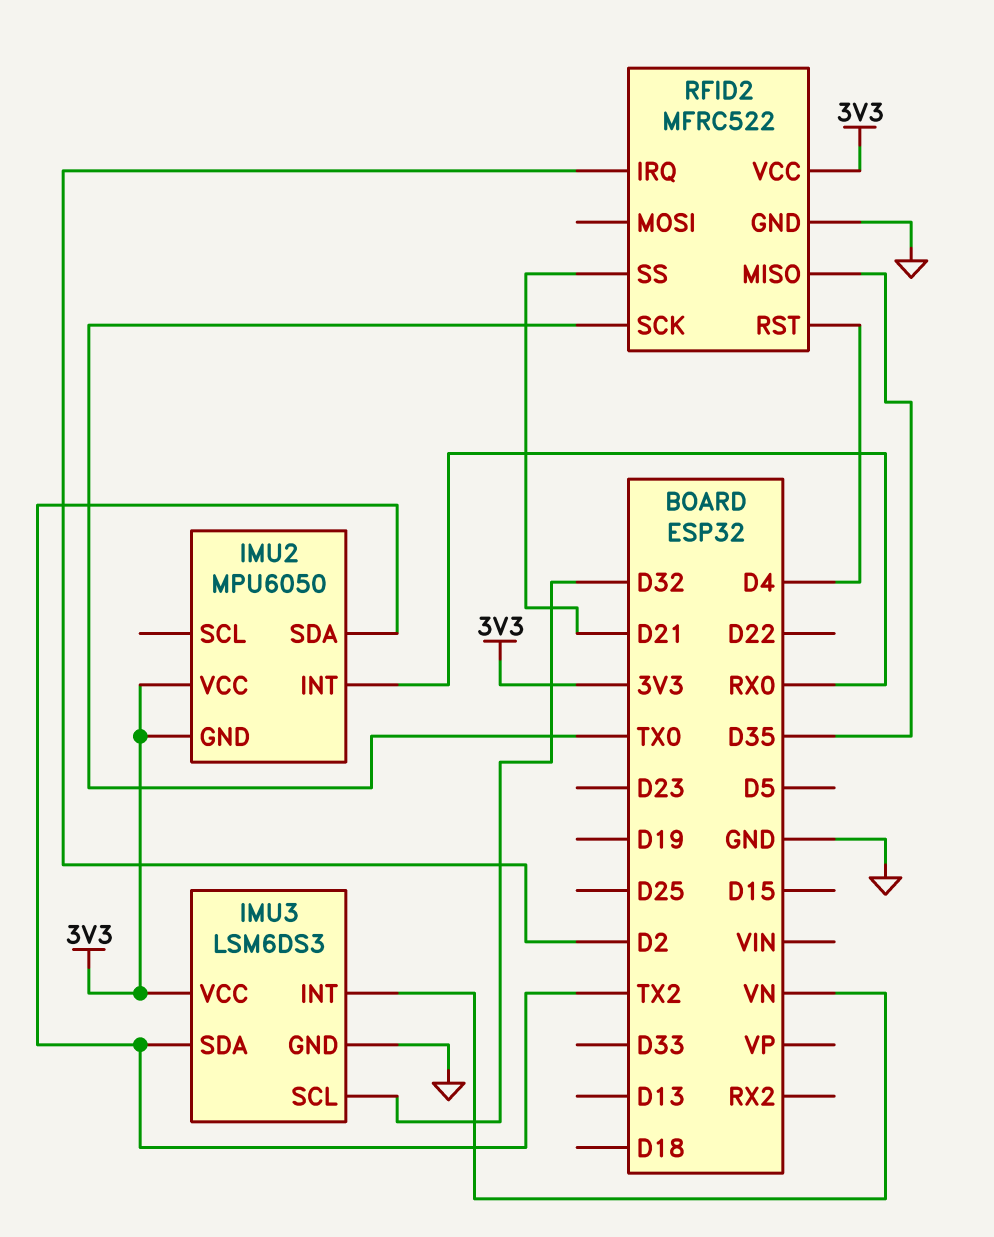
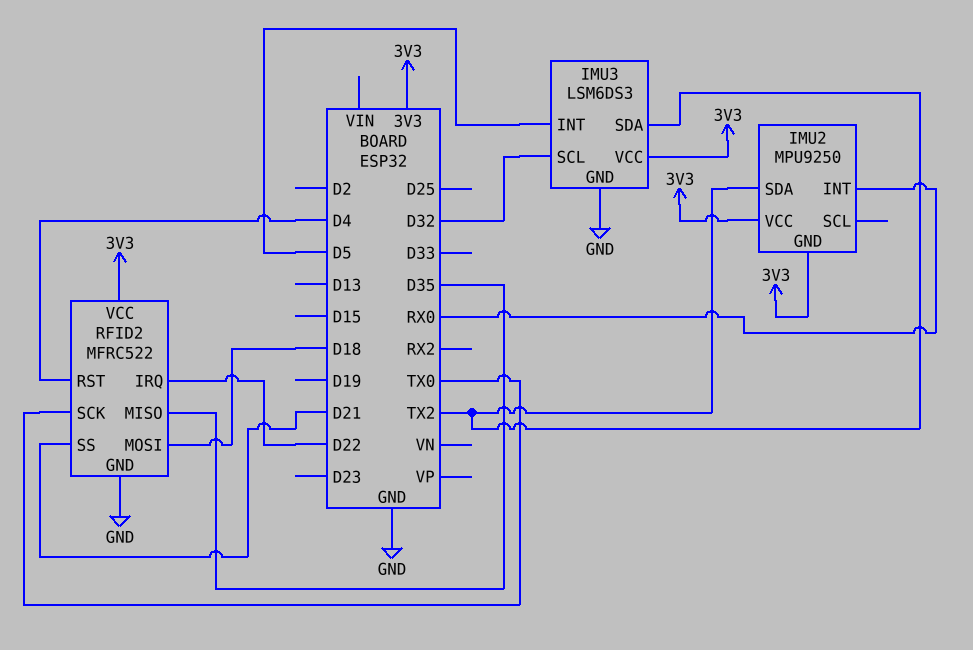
IMU2: MPU6050 -> MPU9250
IMU3 pin INT: VN -> D5
RFID2 pin IRQ: D2 -> D22
RFID2 pin MOSI: none -> D18

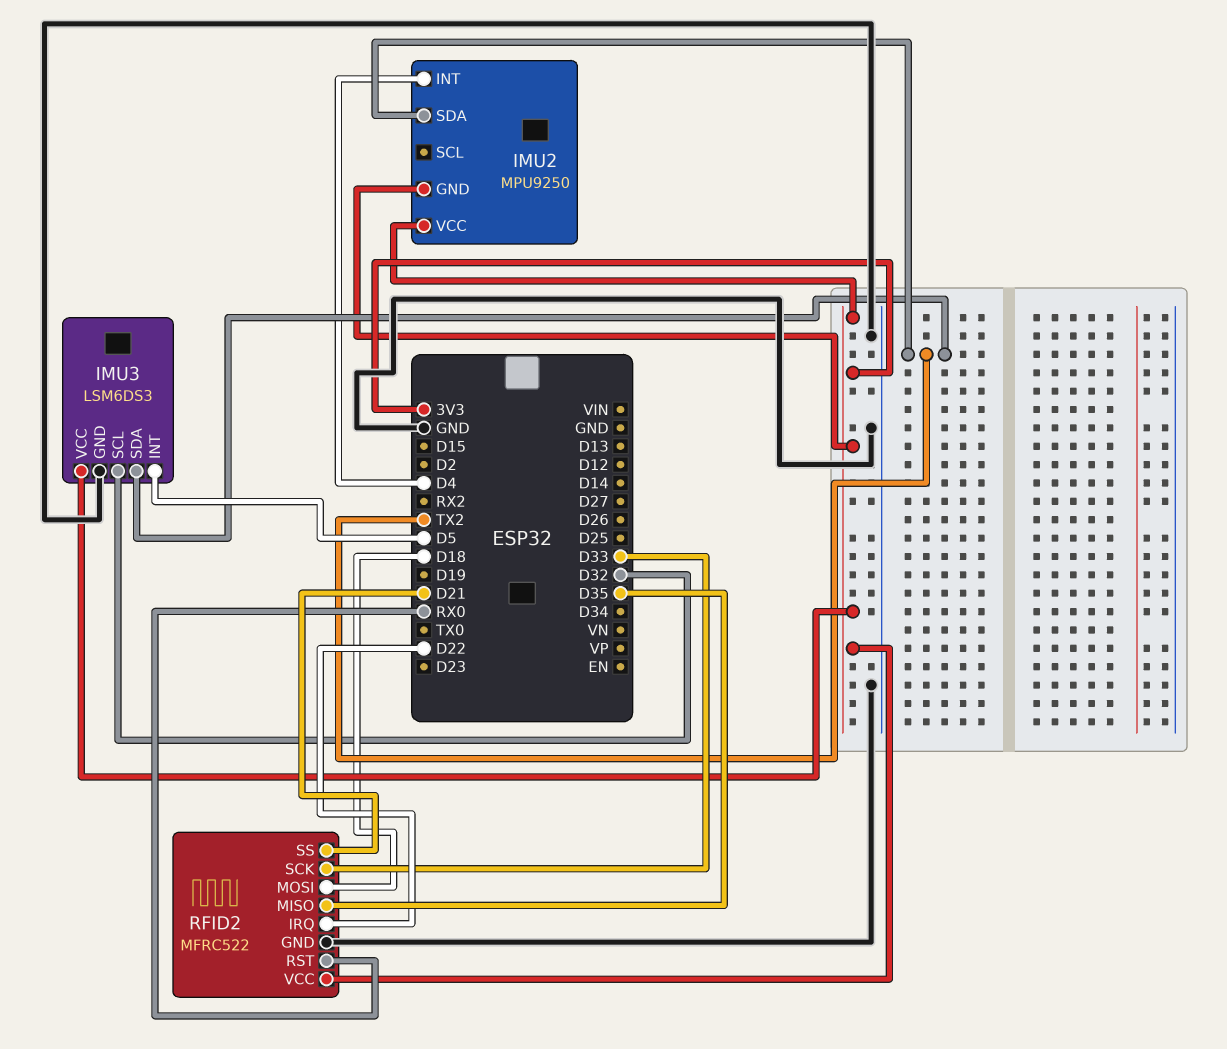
IMU2 pin INT: RX0 -> D4
RFID2 pin RST: D4 -> RX0
RFID2 pin SCK: TX0 -> D33

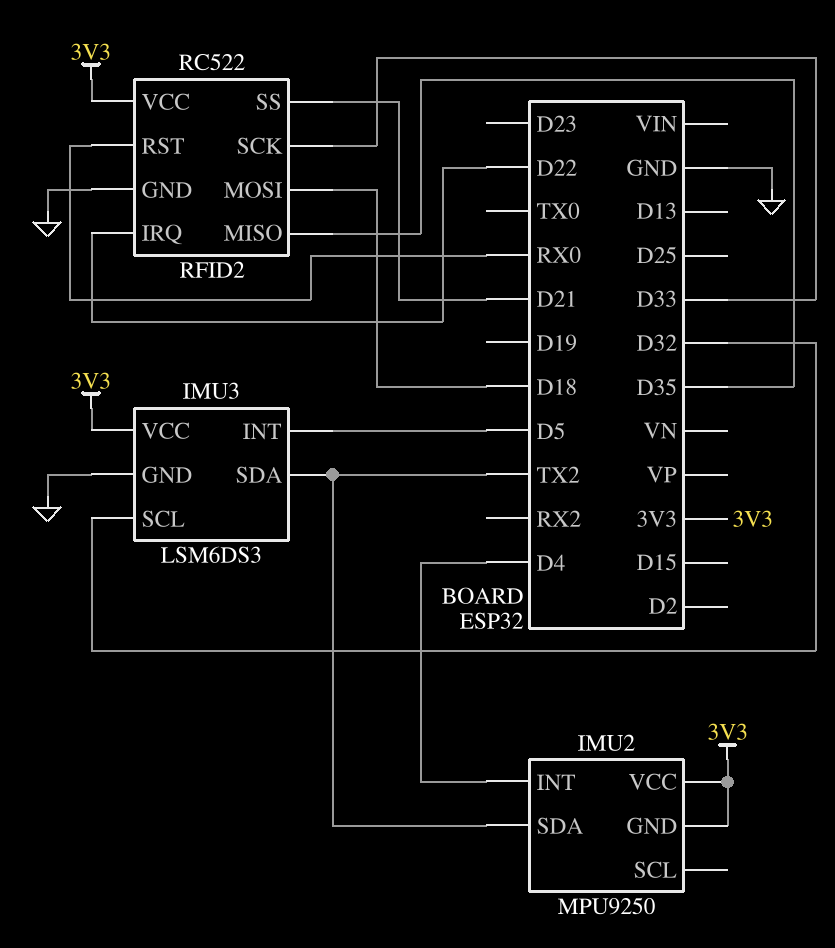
RFID2: MFRC522 -> RC522

